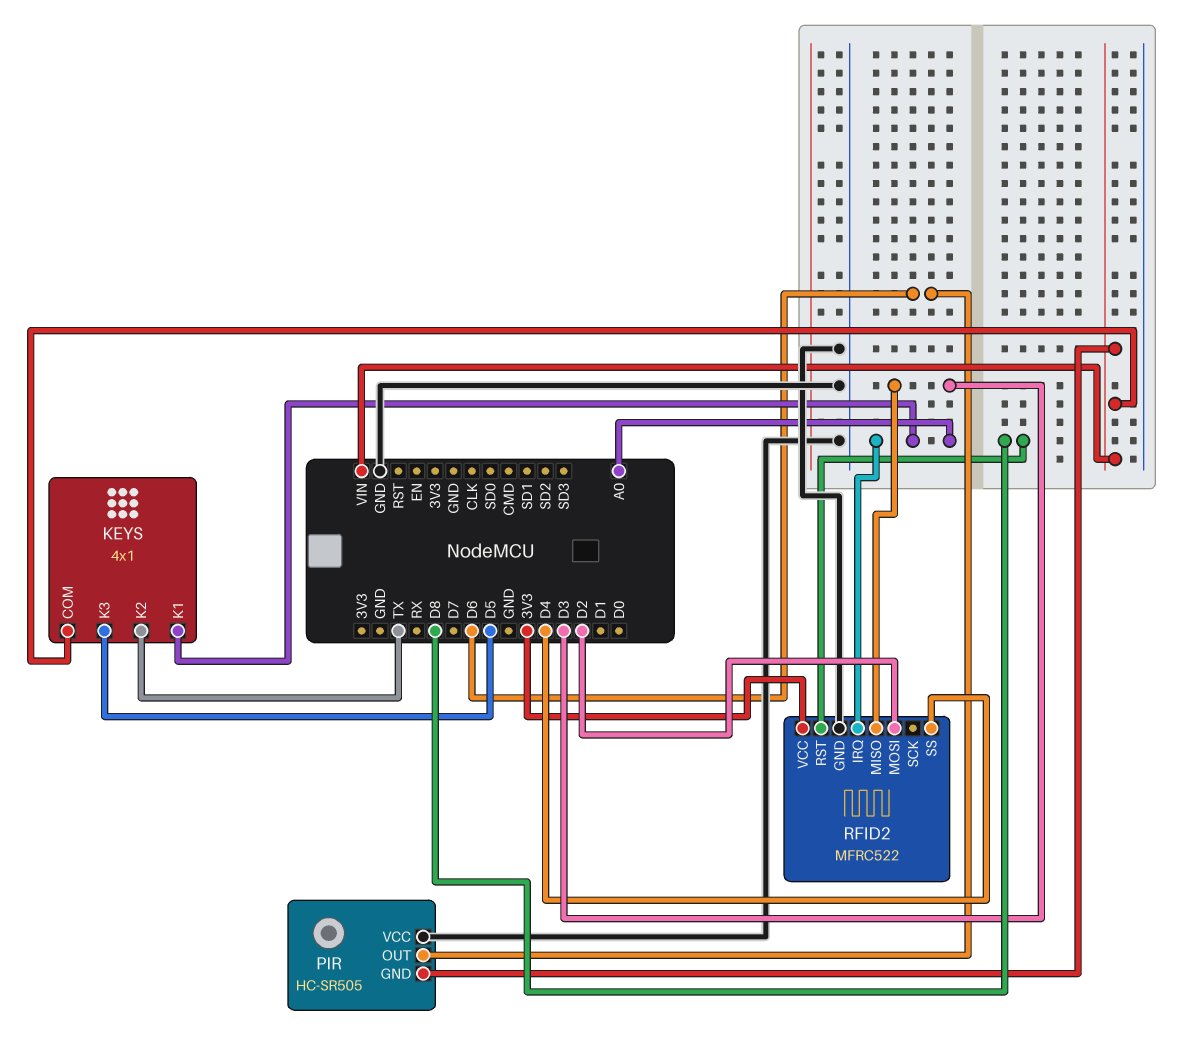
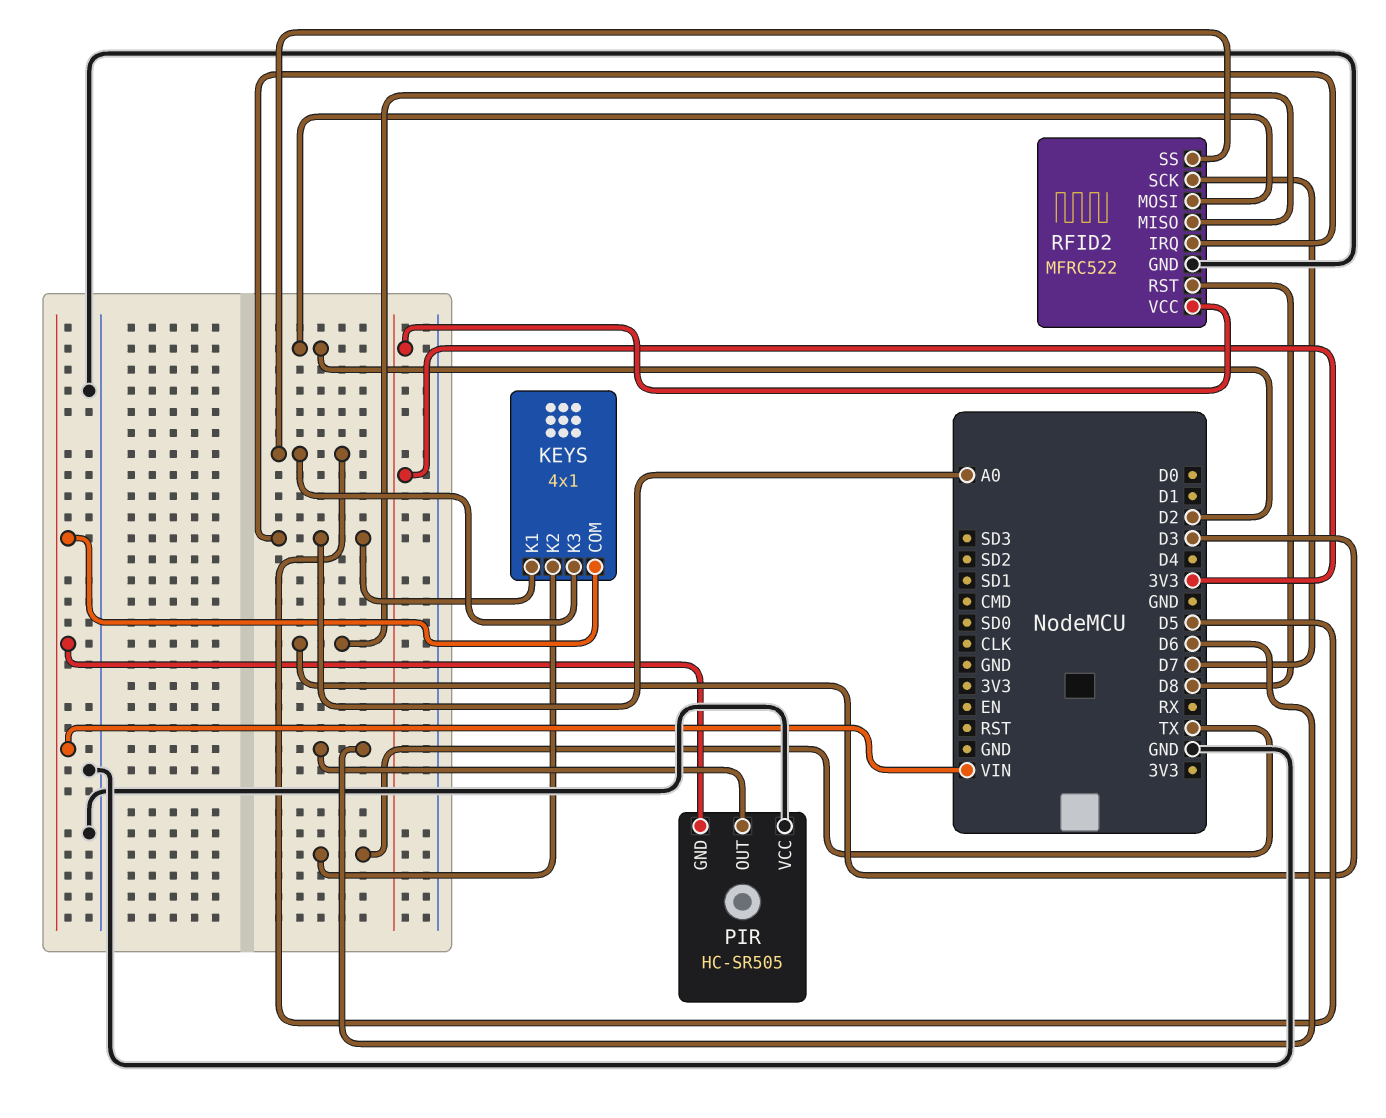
RFID2 pin SCK: none -> D7
RFID2 pin SS: D4 -> D5

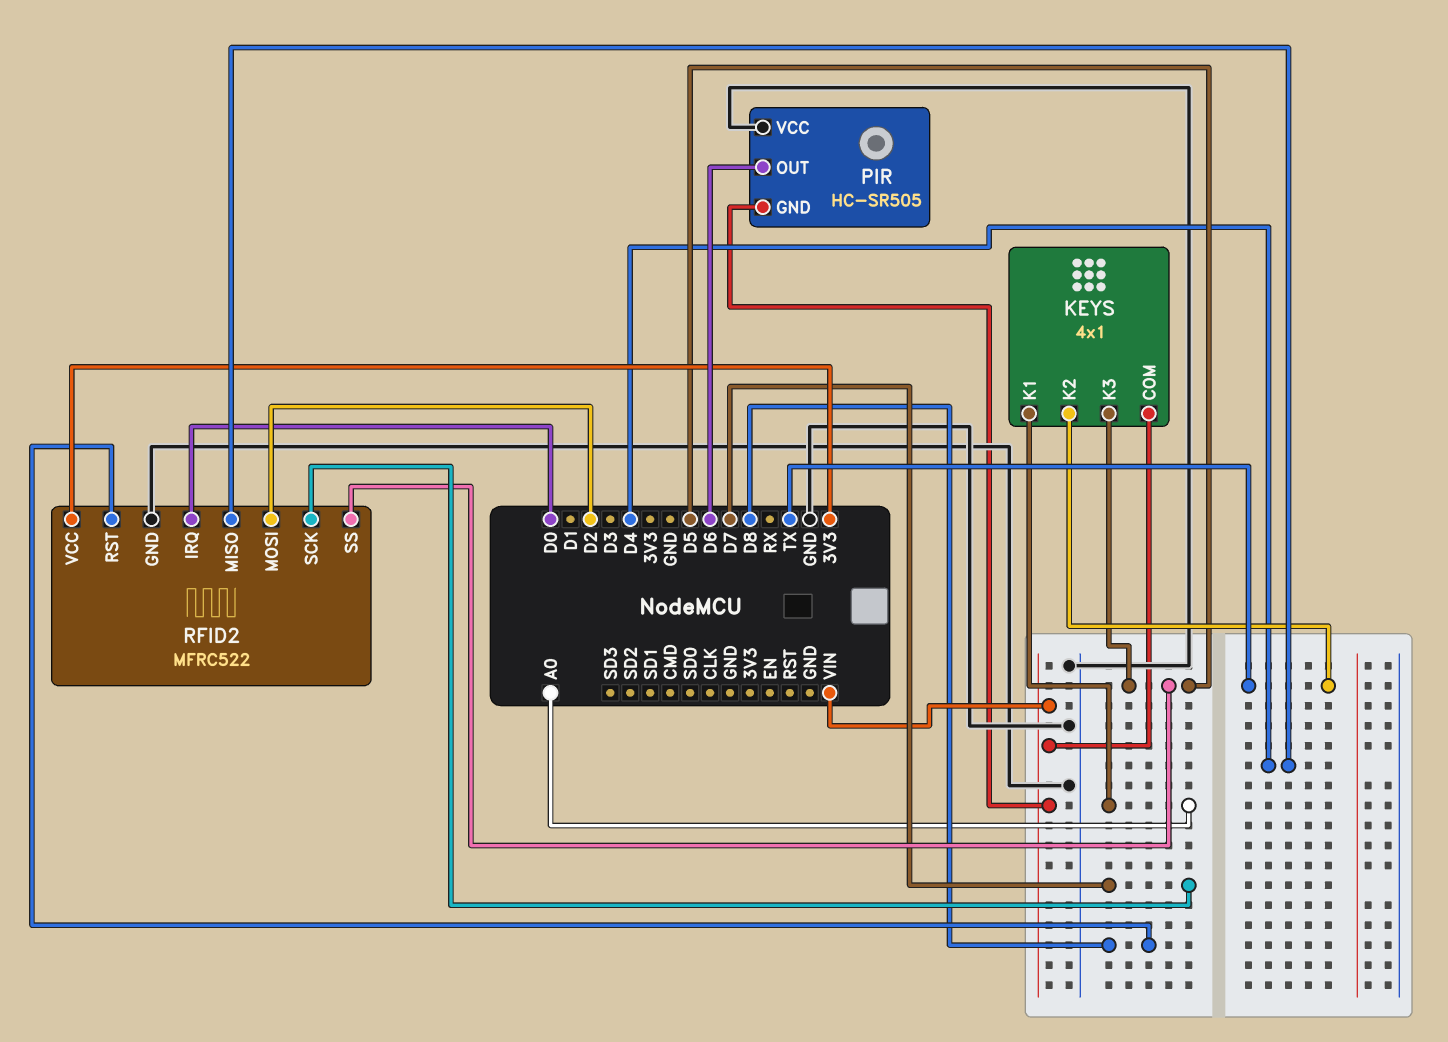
RFID2 pin IRQ: A0 -> D0
RFID2 pin MISO: D3 -> D4

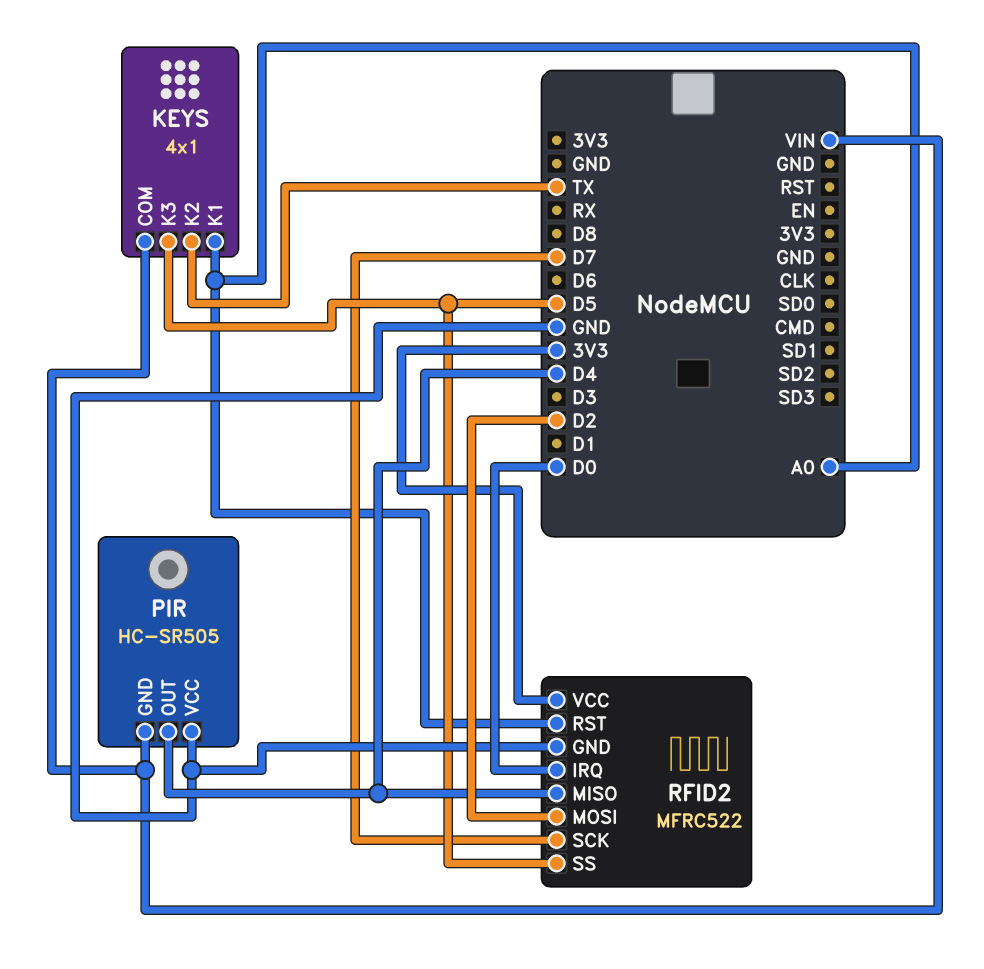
PIR pin OUT: D6 -> D4
RFID2 pin RST: D8 -> A0

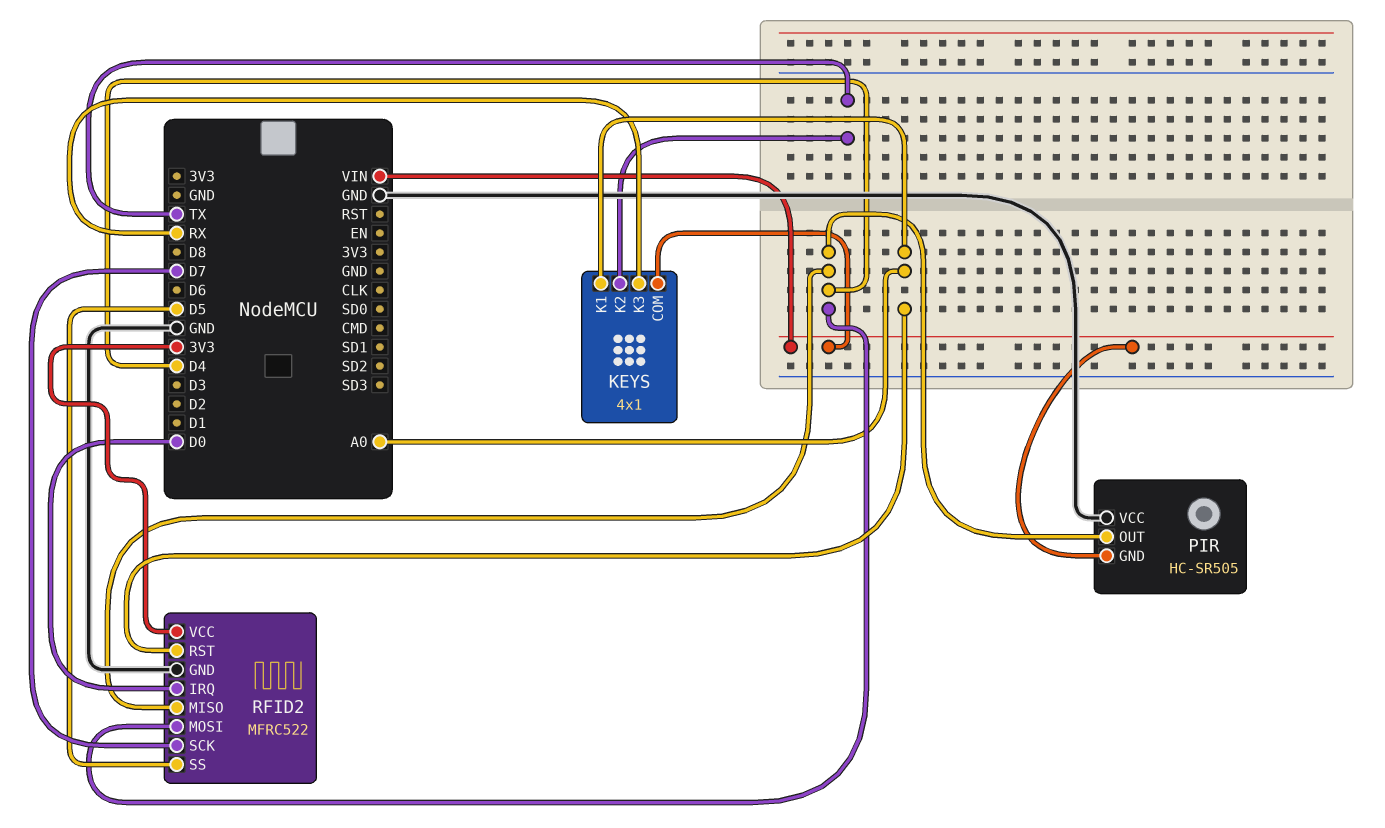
KEYS pin K3: D5 -> RX
RFID2 pin MOSI: D2 -> D4

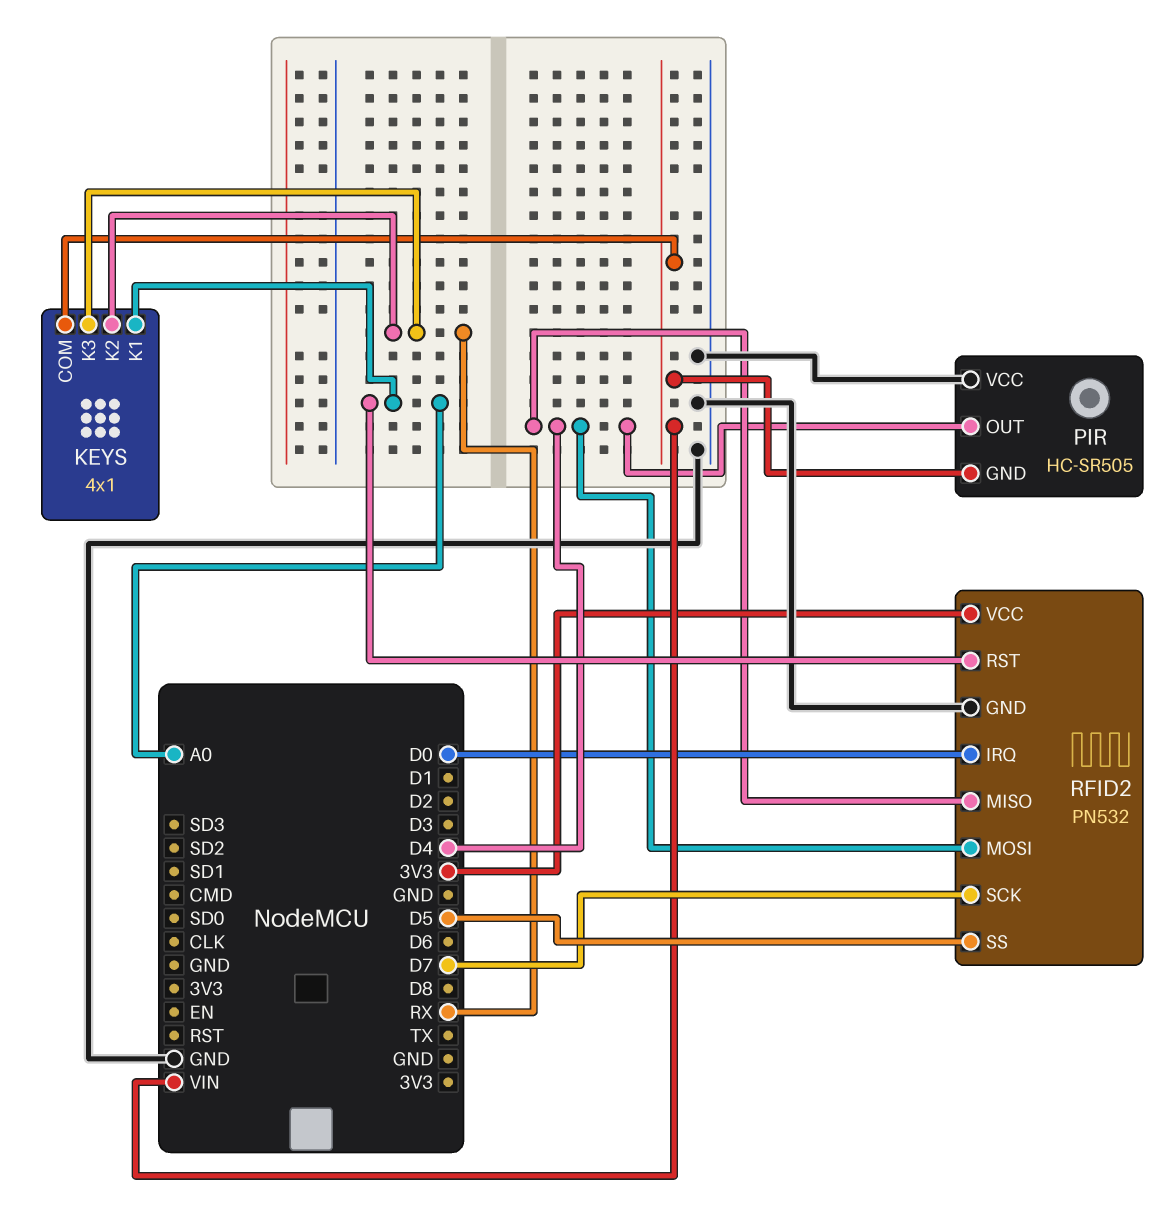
KEYS pin K2: TX -> RX
RFID2: MFRC522 -> PN532

